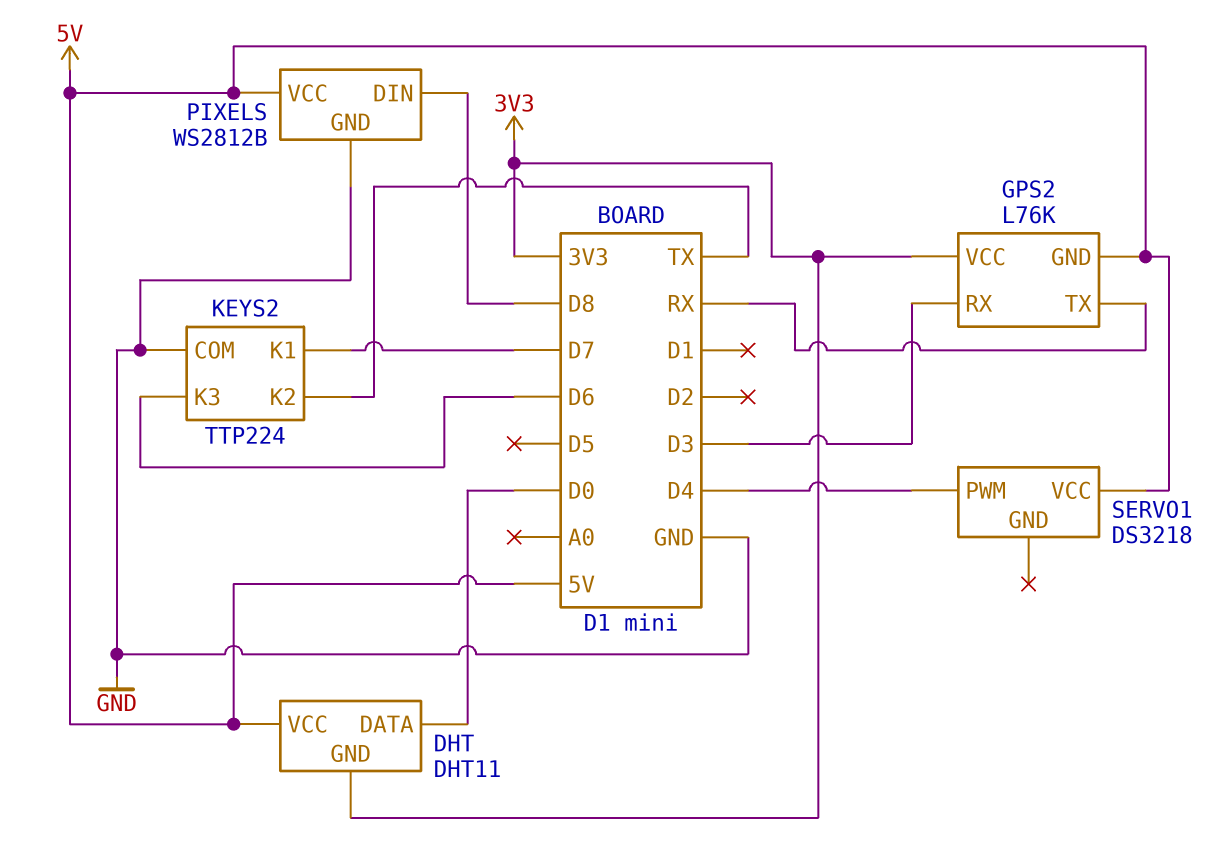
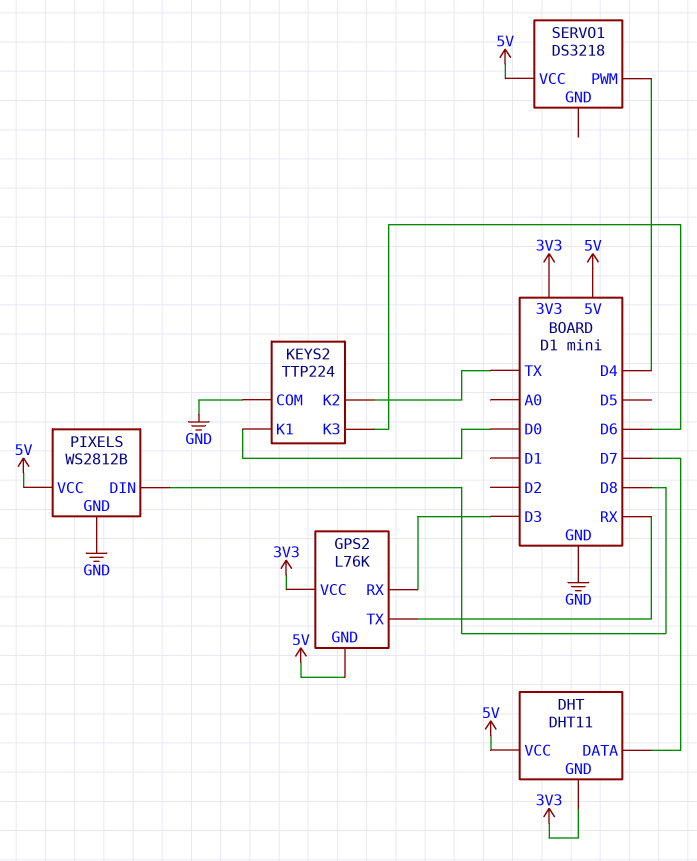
DHT pin DATA: D0 -> D7
KEYS2 pin K1: D7 -> D0

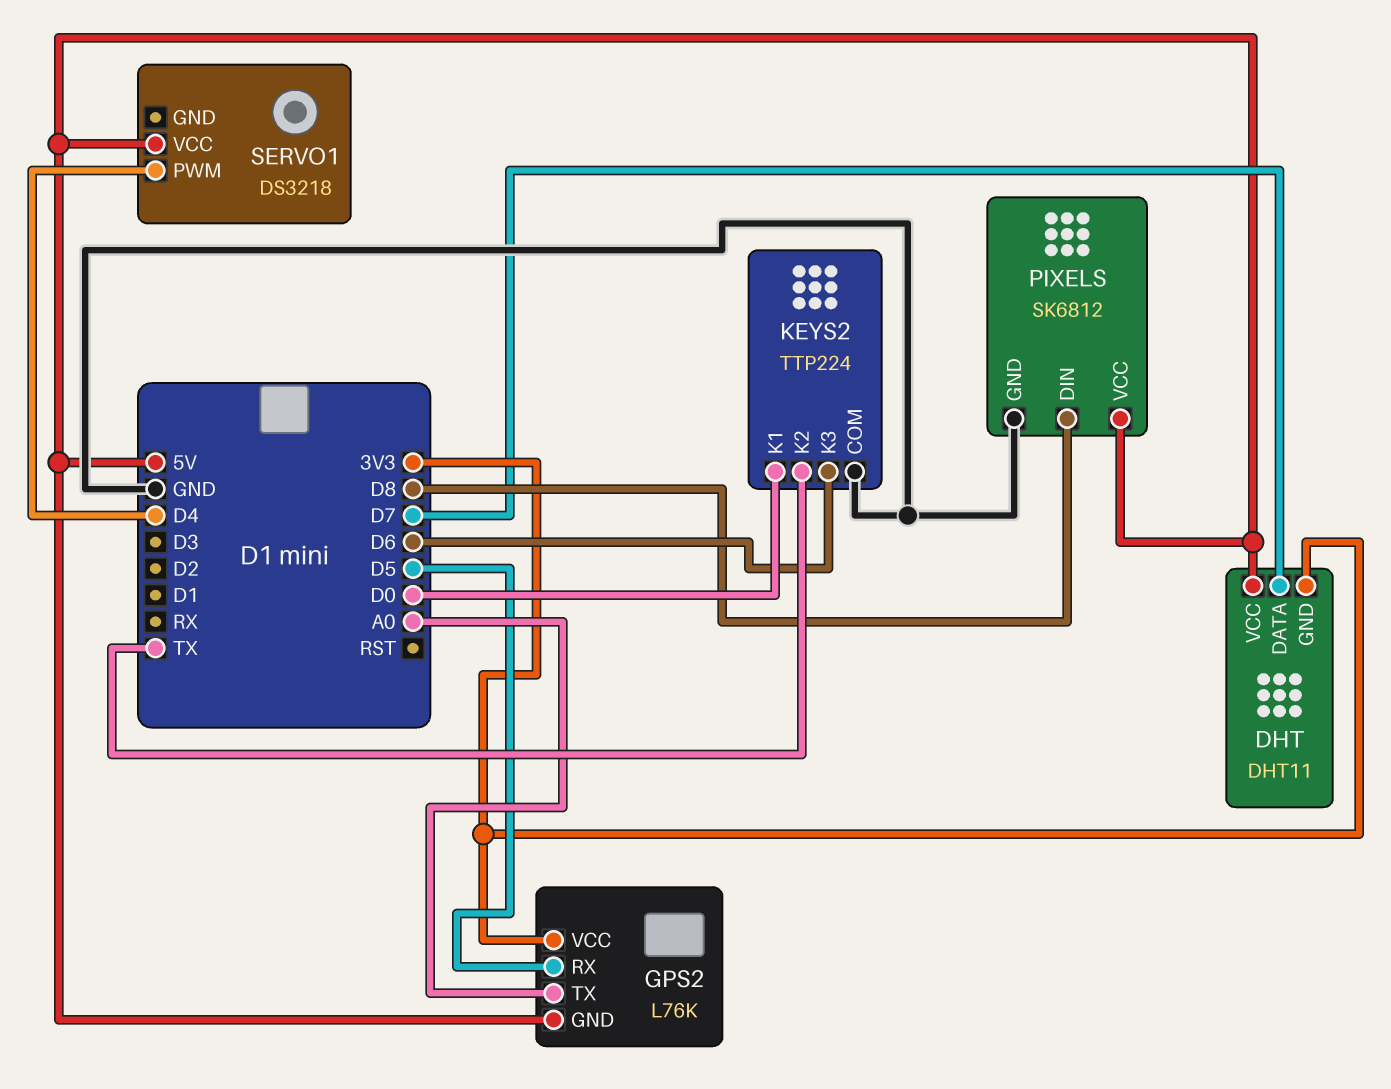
GPS2 pin RX: D3 -> D5
GPS2 pin TX: RX -> A0
PIXELS: WS2812B -> SK6812

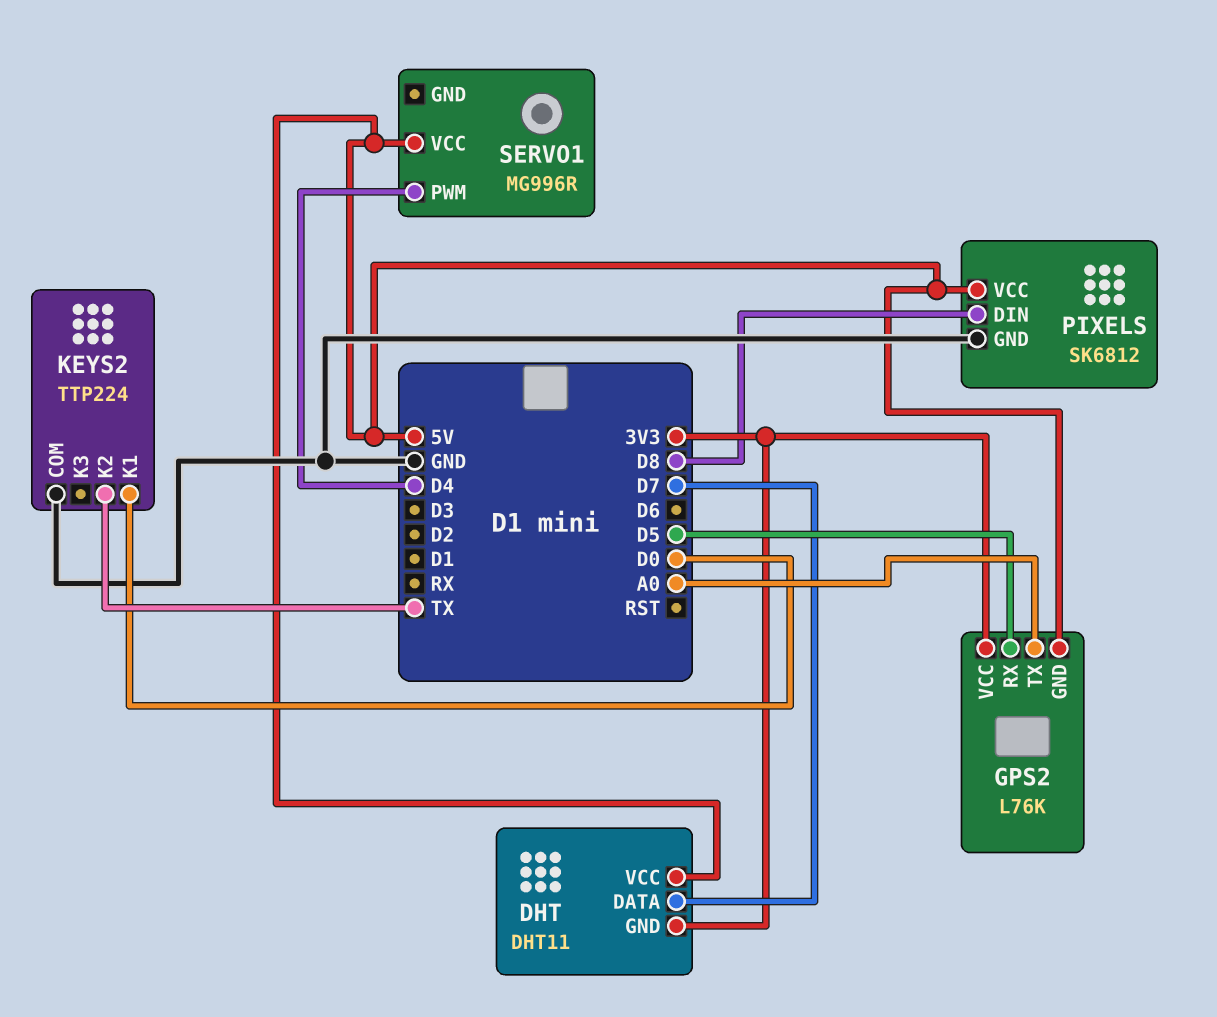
KEYS2 pin K3: D6 -> none
SERVO1: DS3218 -> MG996R

